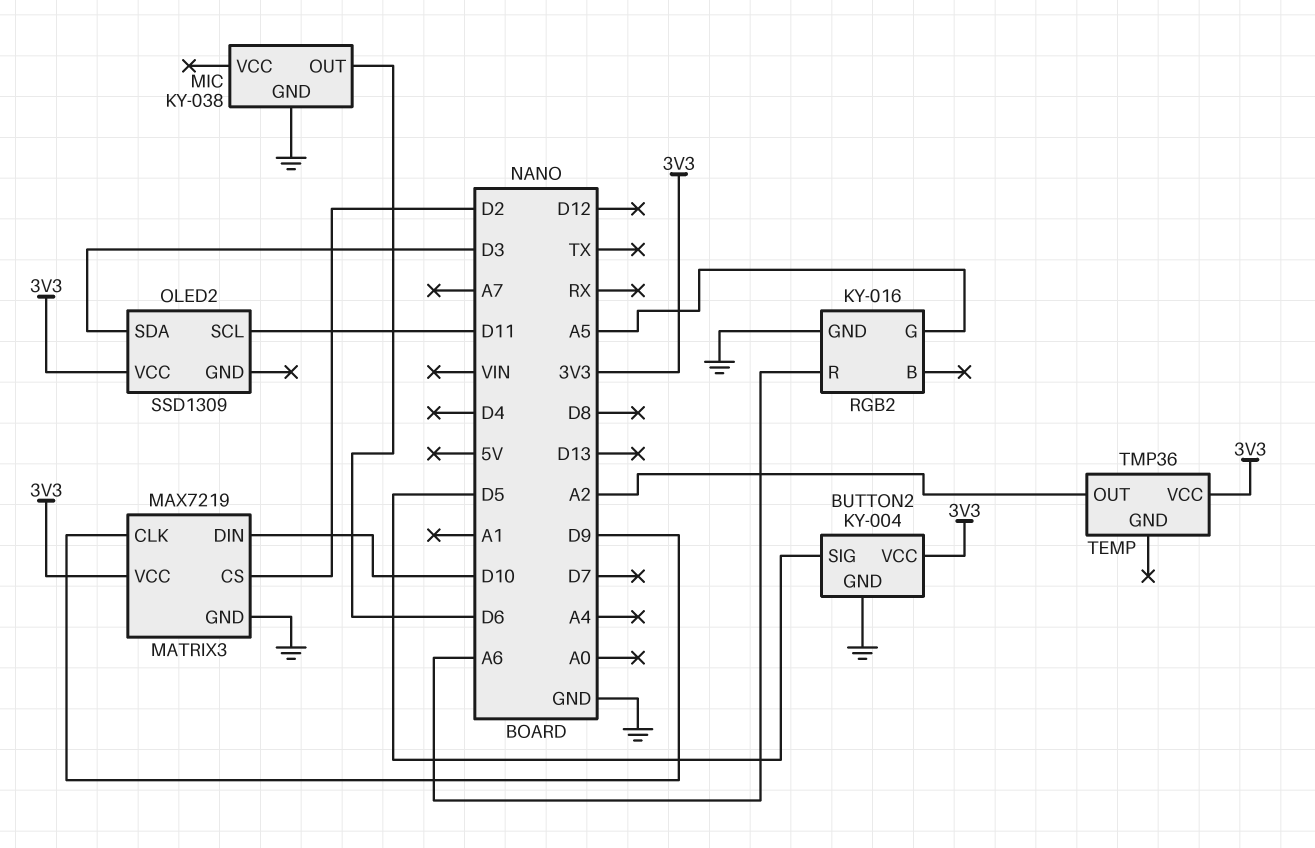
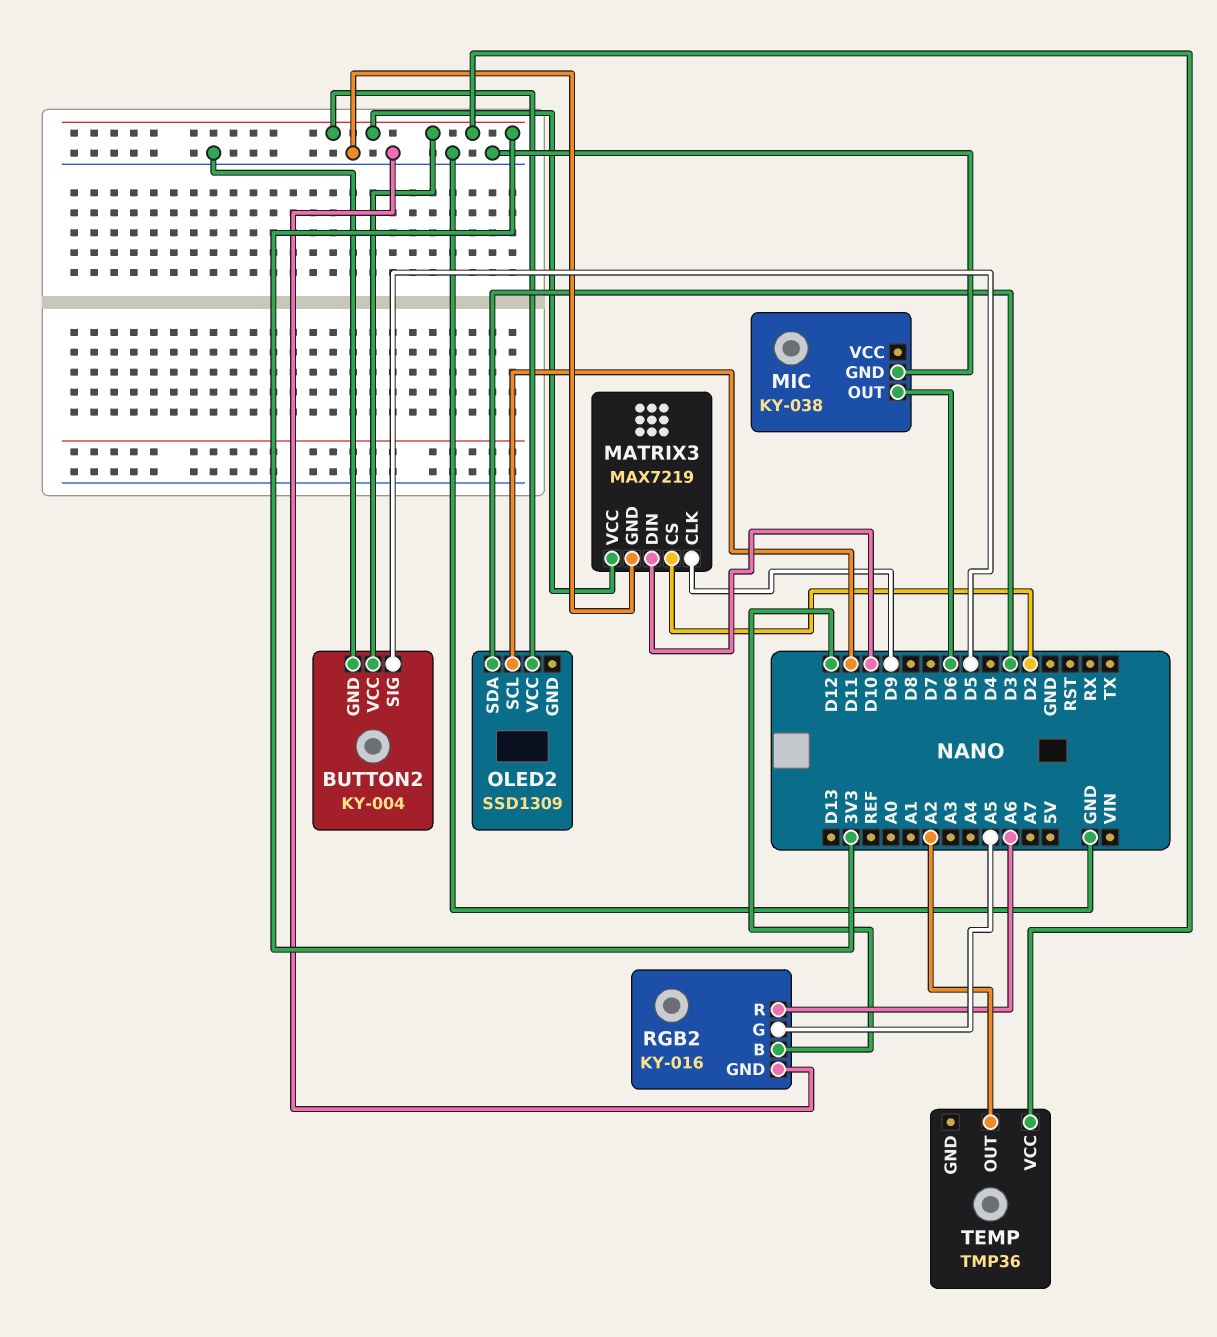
RGB2 pin B: none -> D12

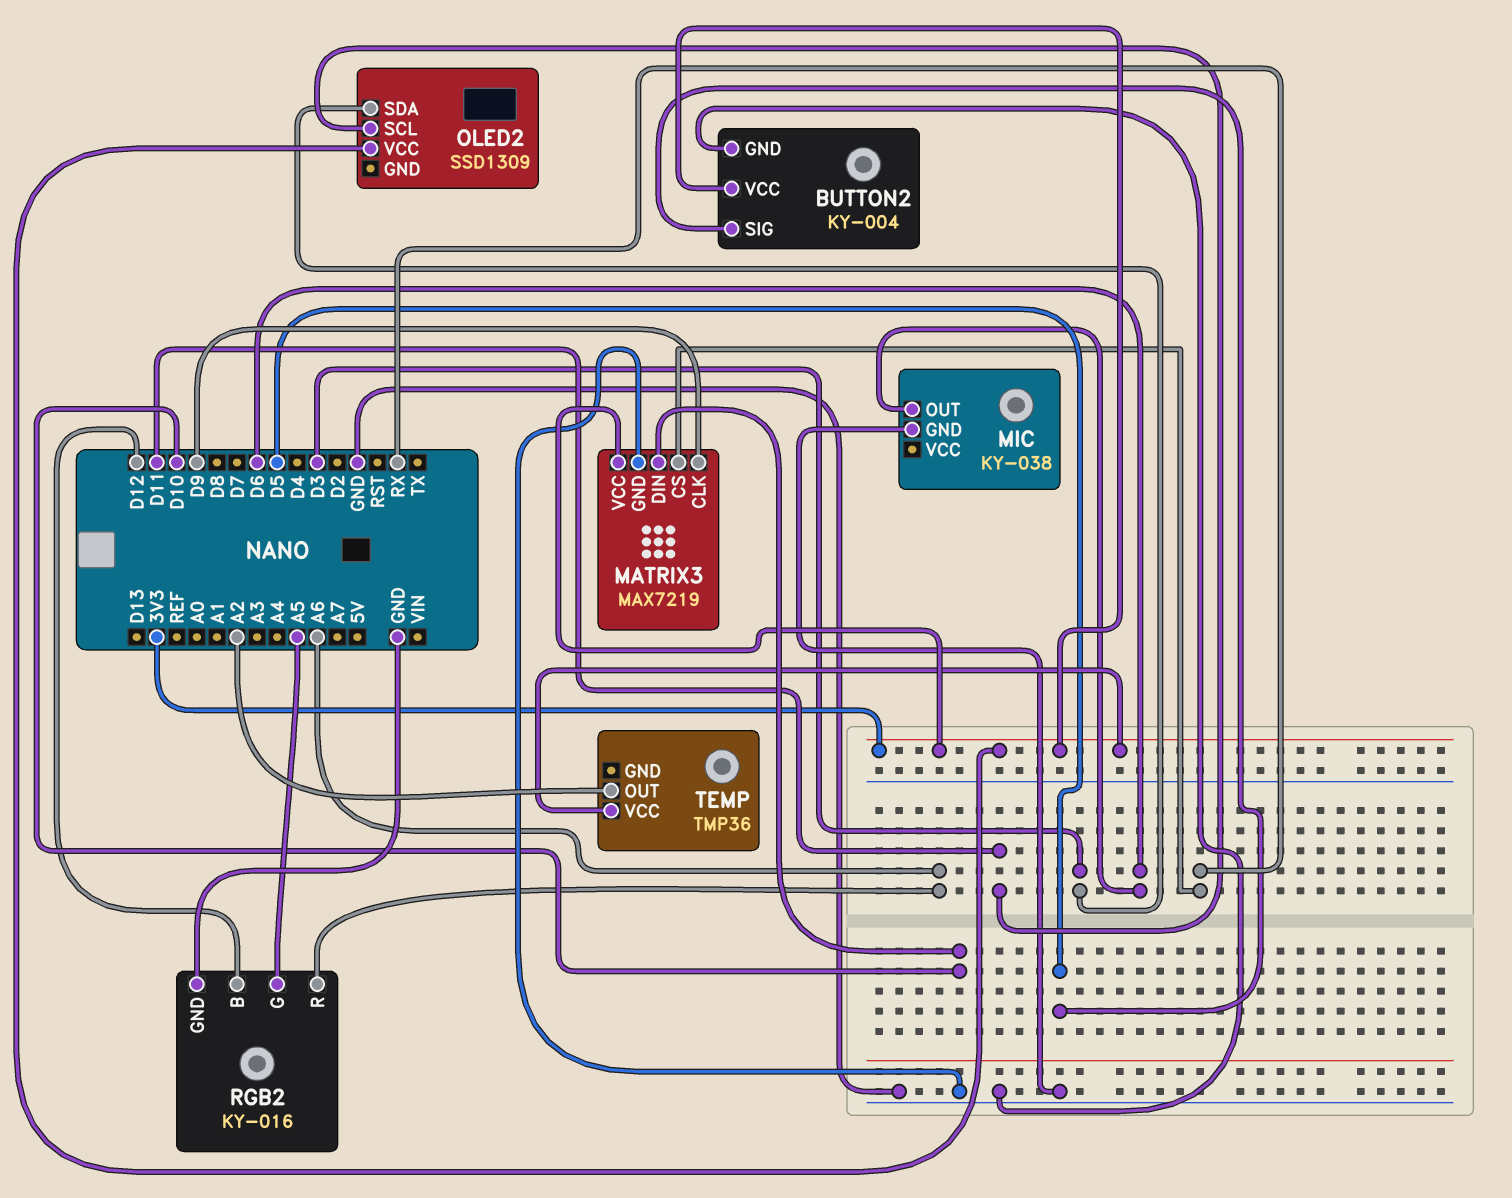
MATRIX3 pin CS: D2 -> RX

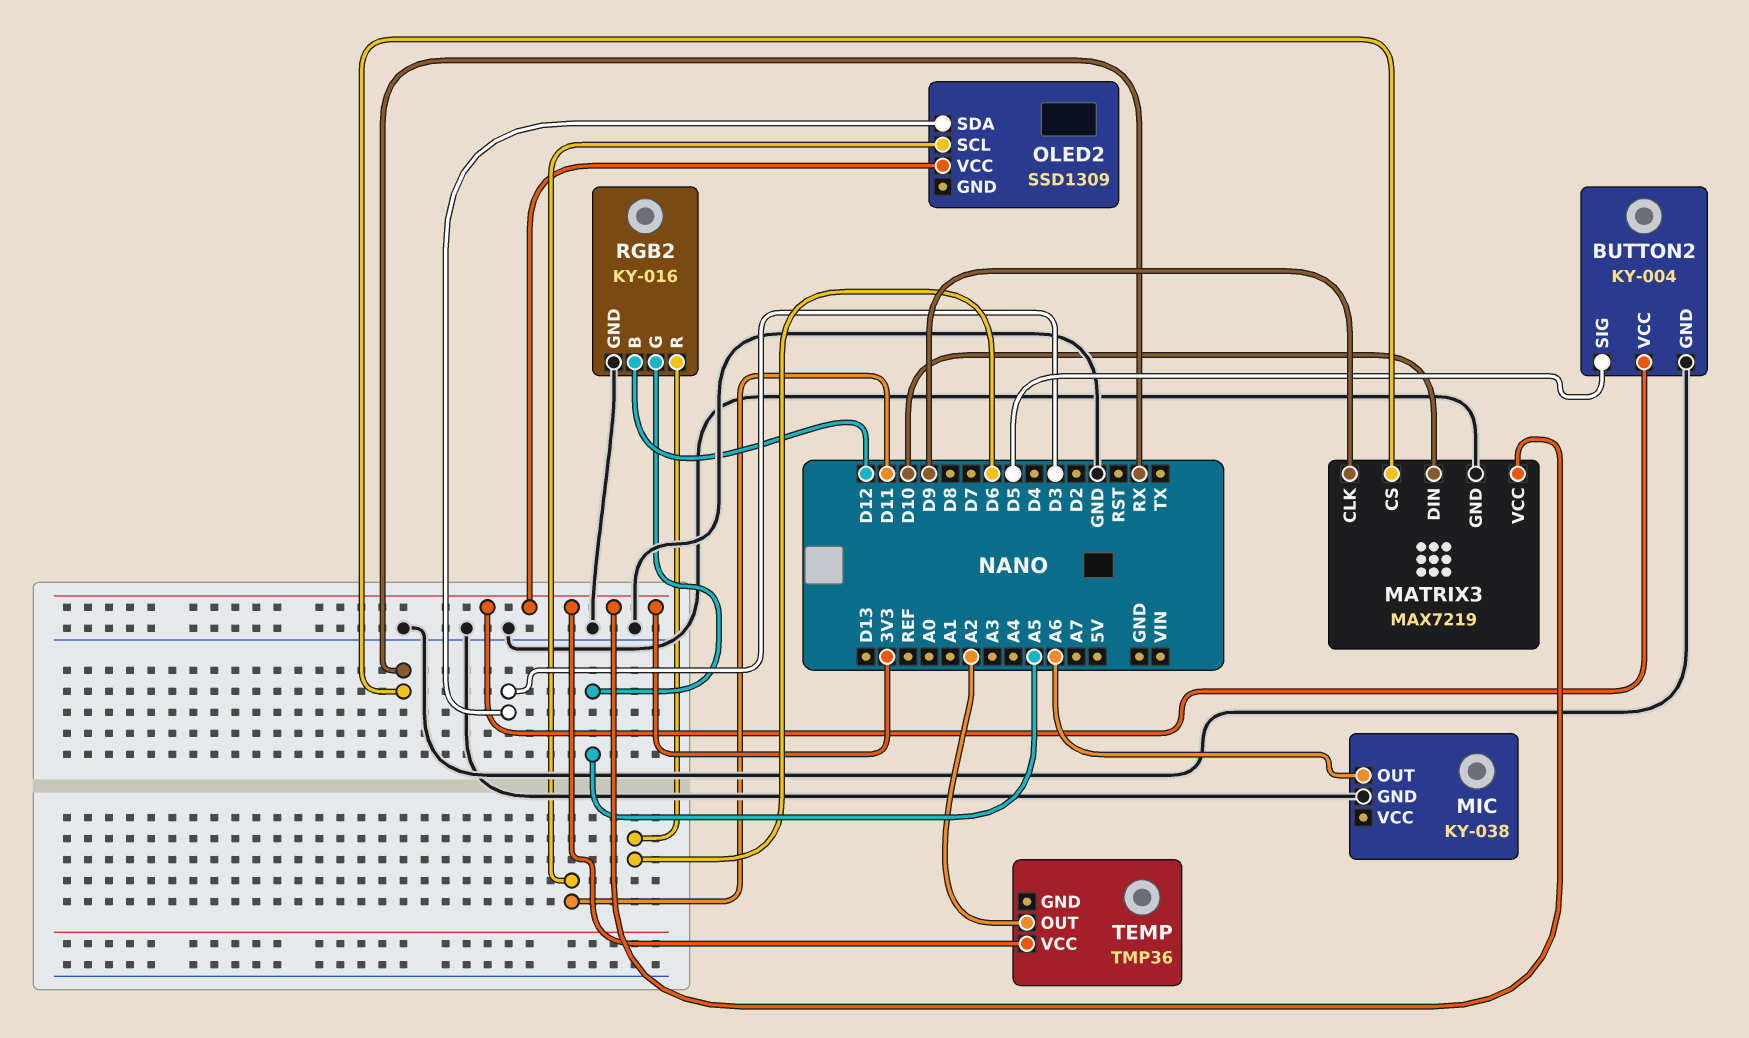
MIC pin OUT: D6 -> A6
RGB2 pin R: A6 -> D6

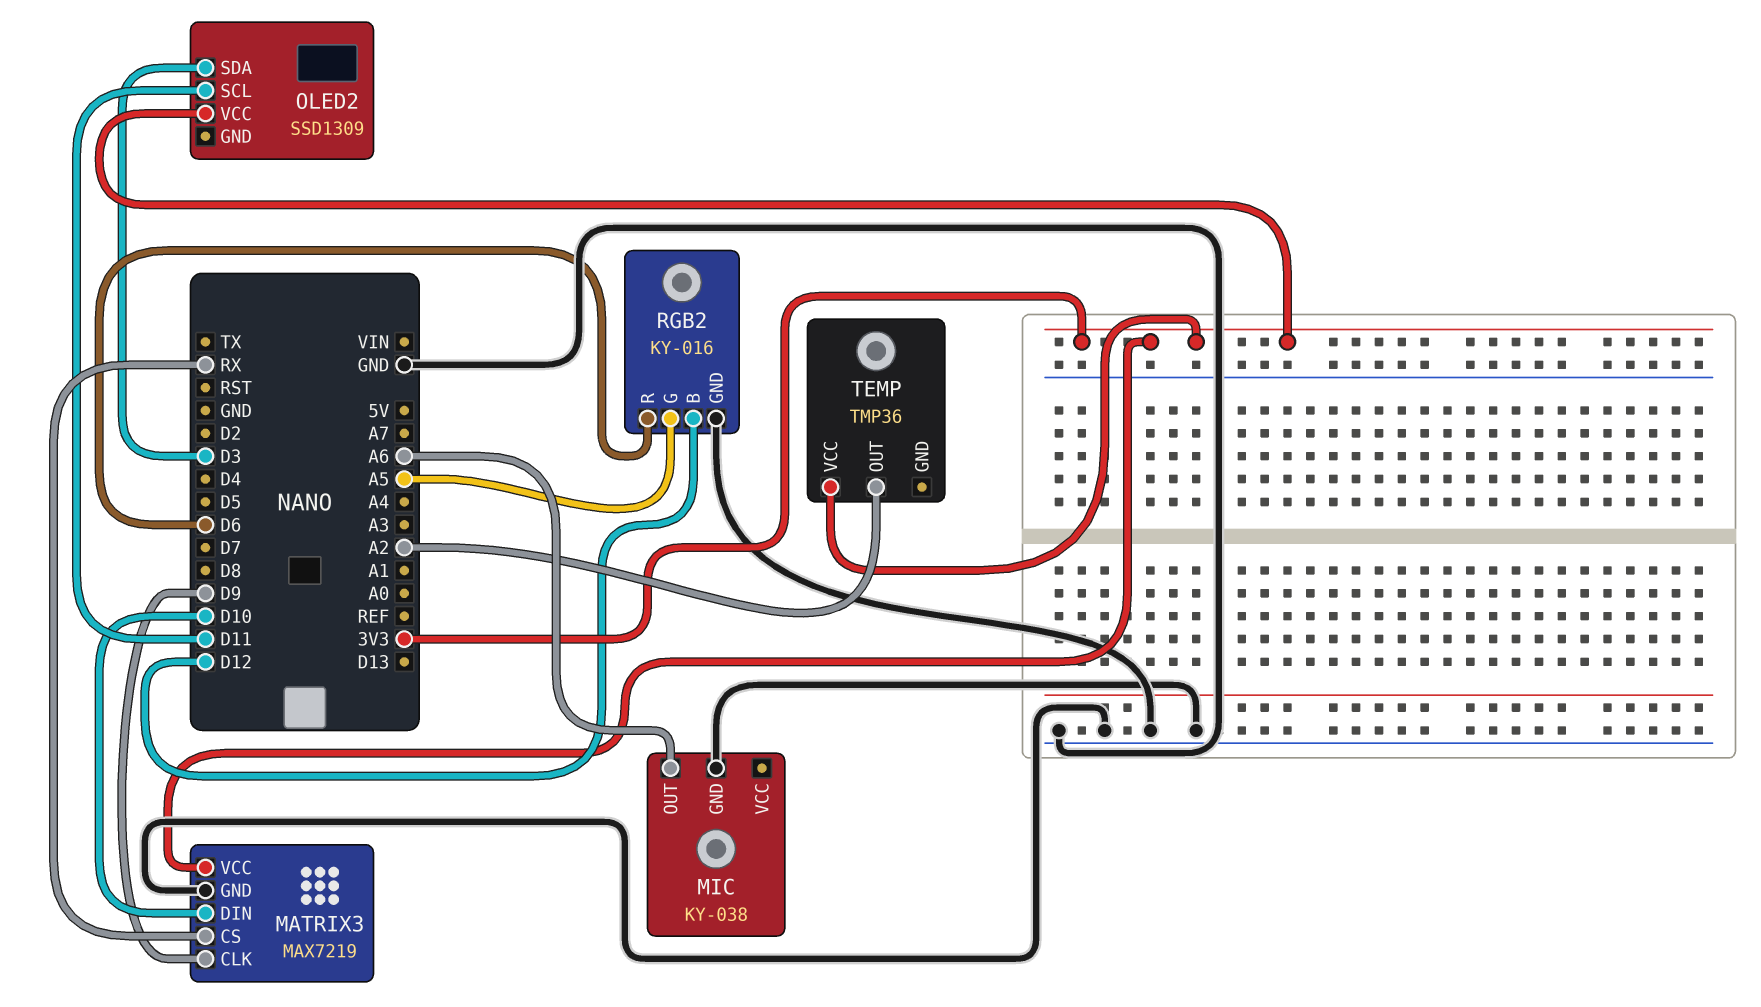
BUTTON2: KY-004 -> none
BUTTON2 pin GND: GND -> none
BUTTON2 pin SIG: D5 -> none
BUTTON2 pin VCC: 3V3 -> none

